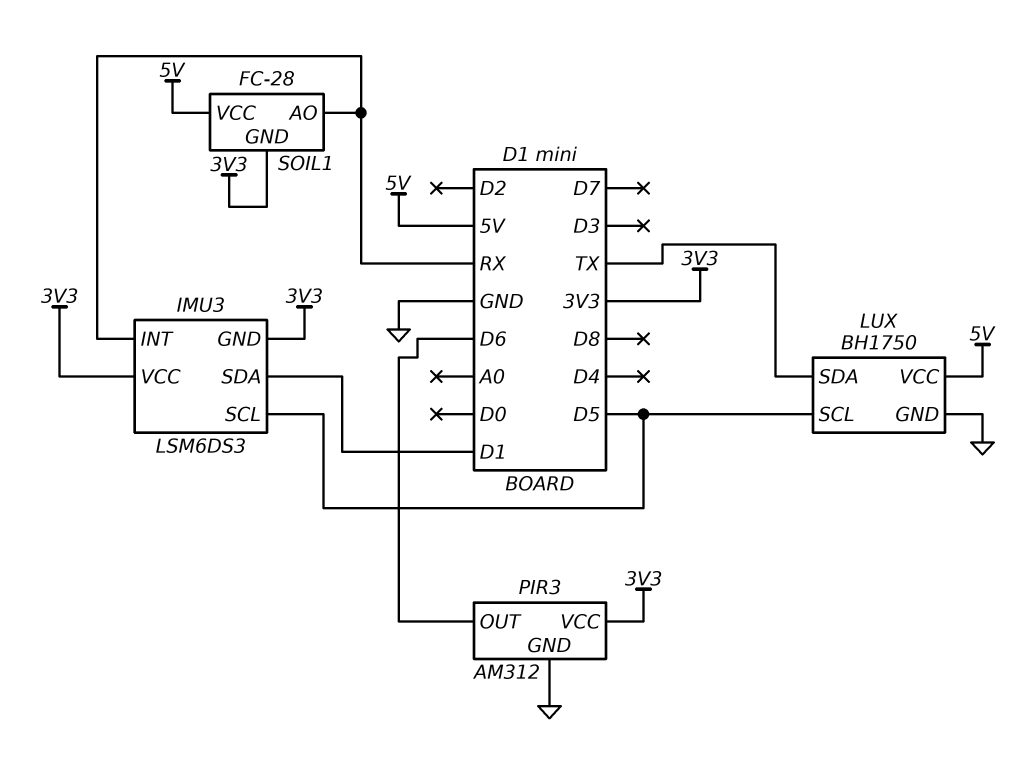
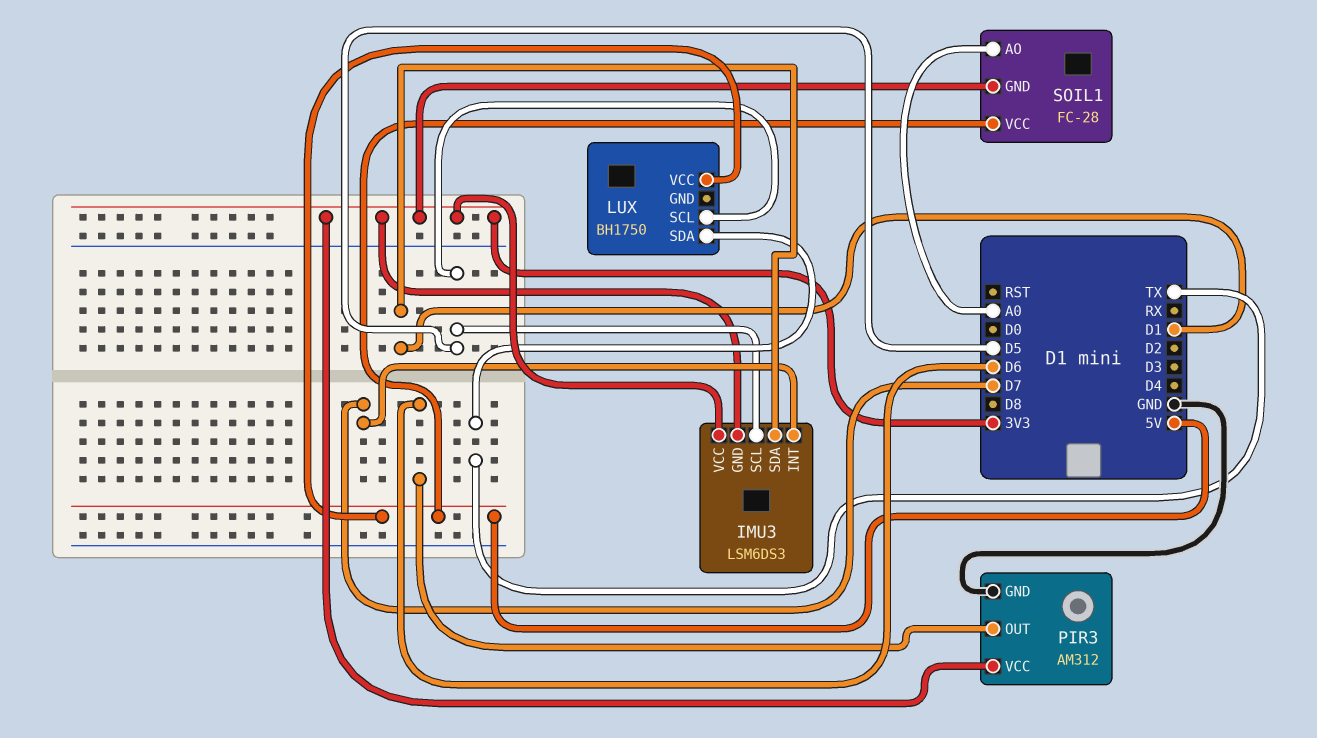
IMU3 pin INT: RX -> D7
LUX pin GND: GND -> none
SOIL1 pin AO: RX -> A0

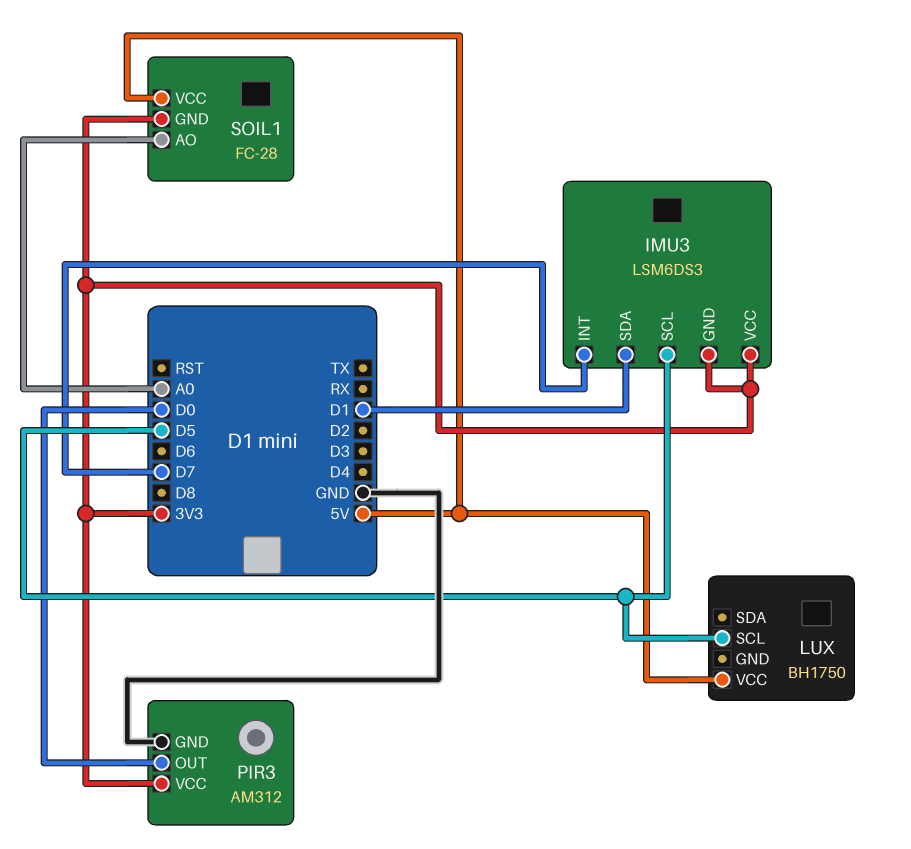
LUX pin SDA: TX -> none
PIR3 pin OUT: D6 -> D0

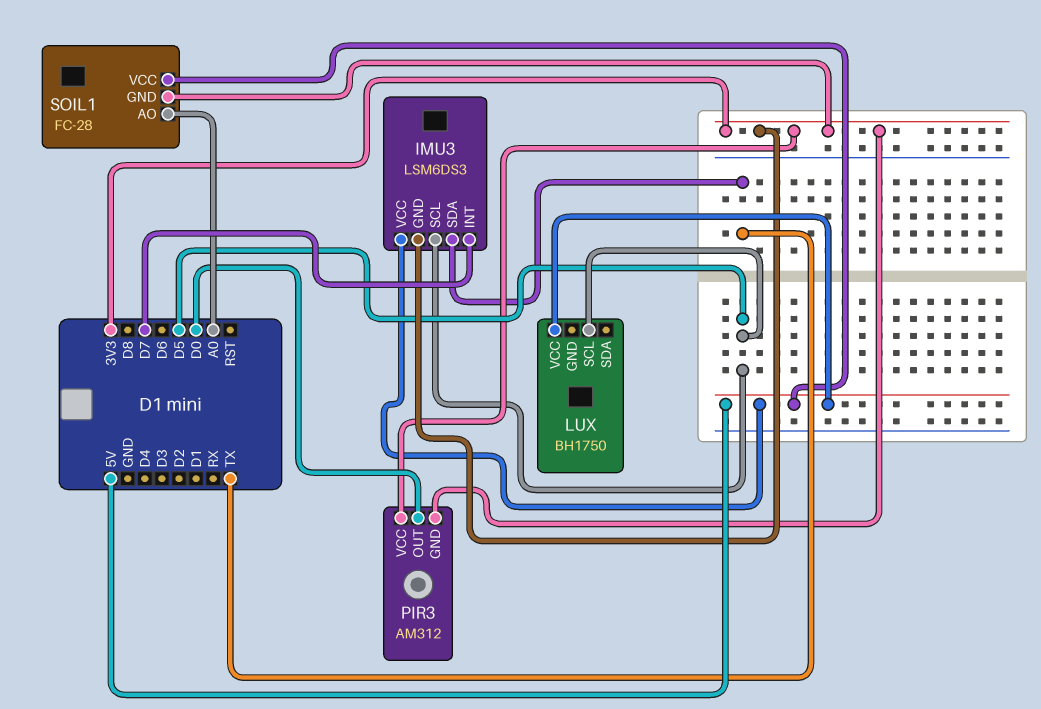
IMU3 pin SDA: D1 -> TX
IMU3 pin VCC: 3V3 -> 5V
PIR3 pin GND: GND -> 3V3

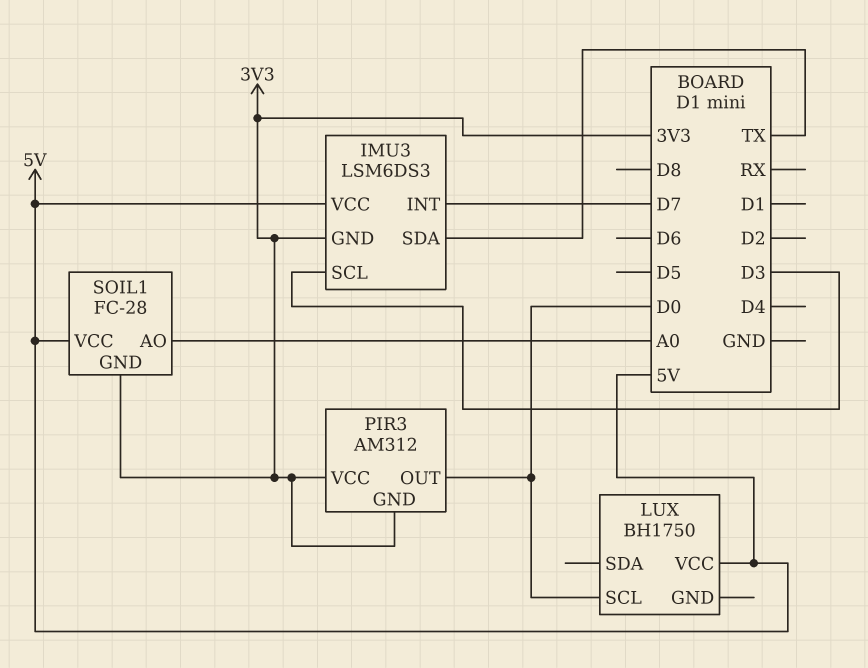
IMU3 pin SCL: D5 -> D3
LUX pin SCL: D5 -> D0

